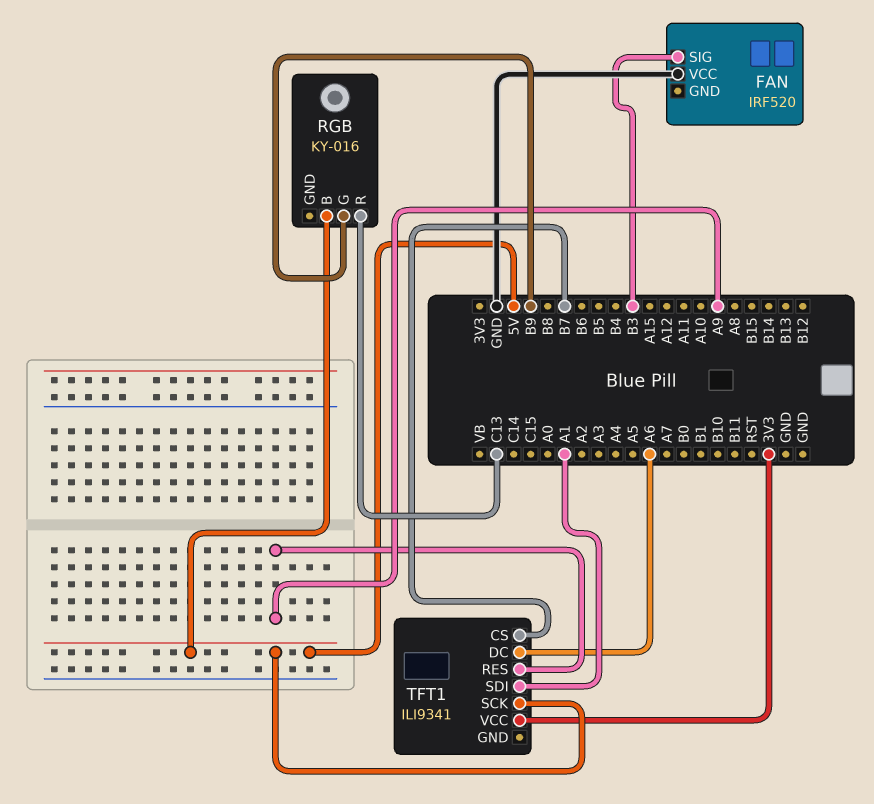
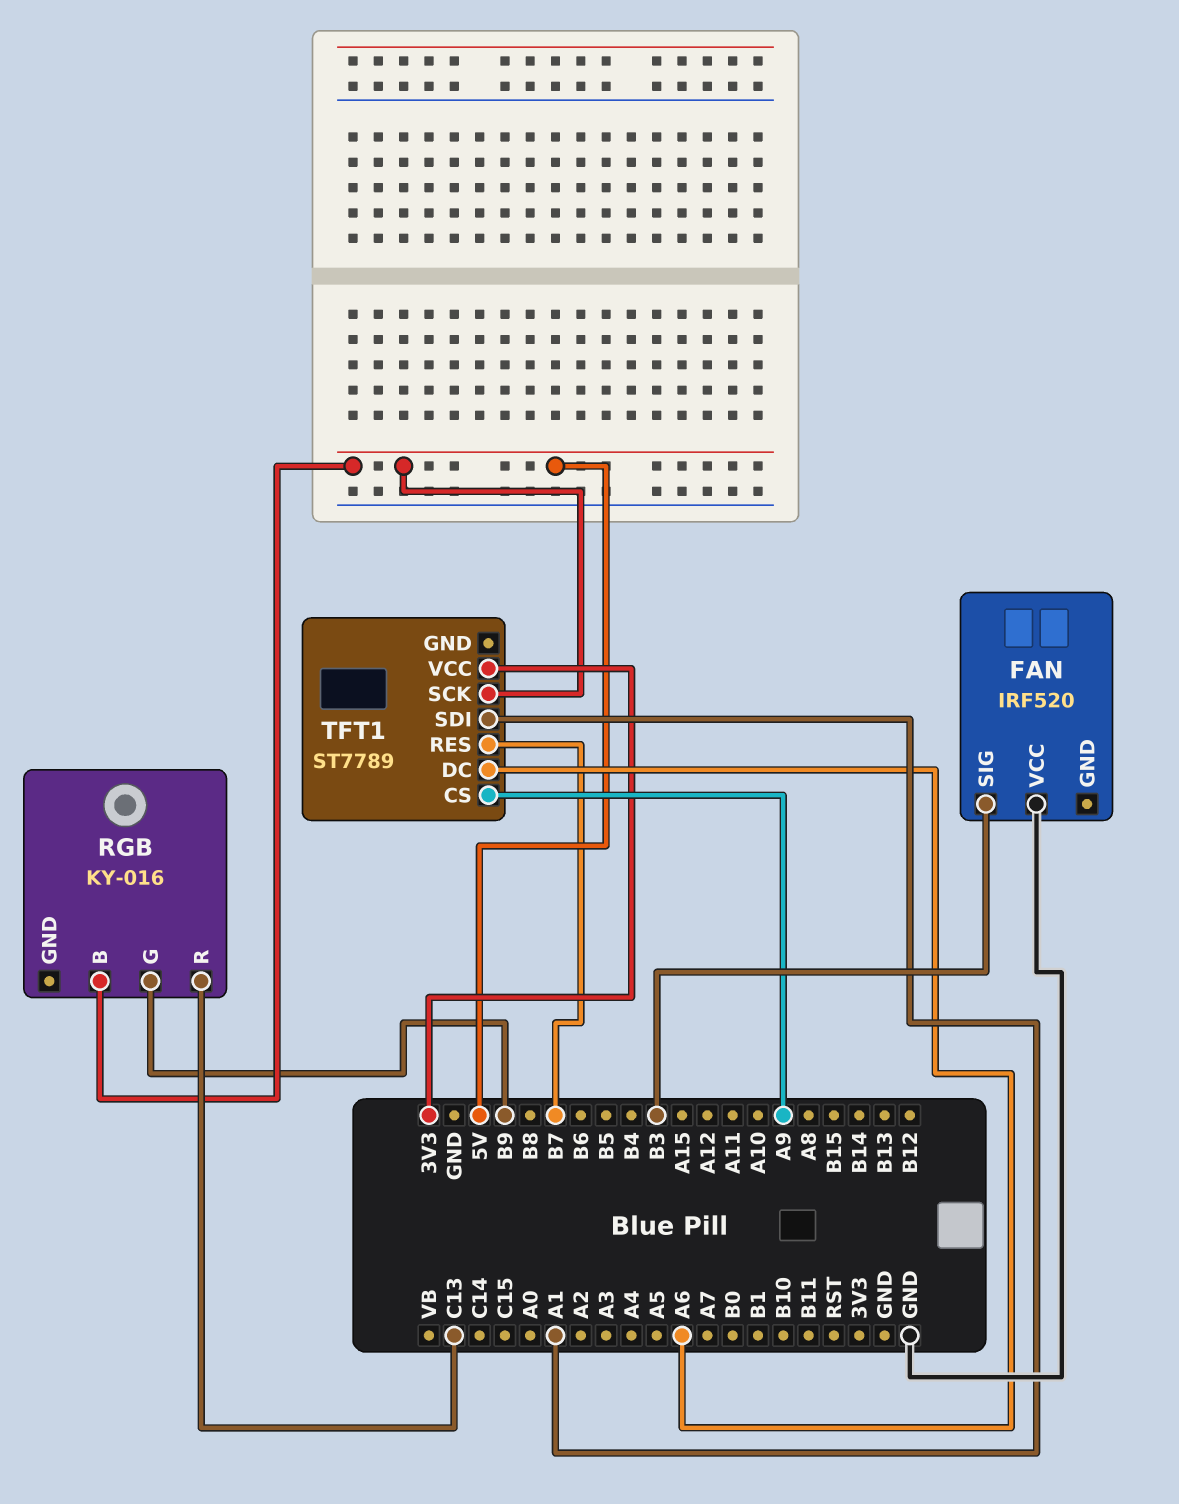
TFT1: ILI9341 -> ST7789
TFT1 pin CS: B7 -> A9
TFT1 pin RES: A9 -> B7

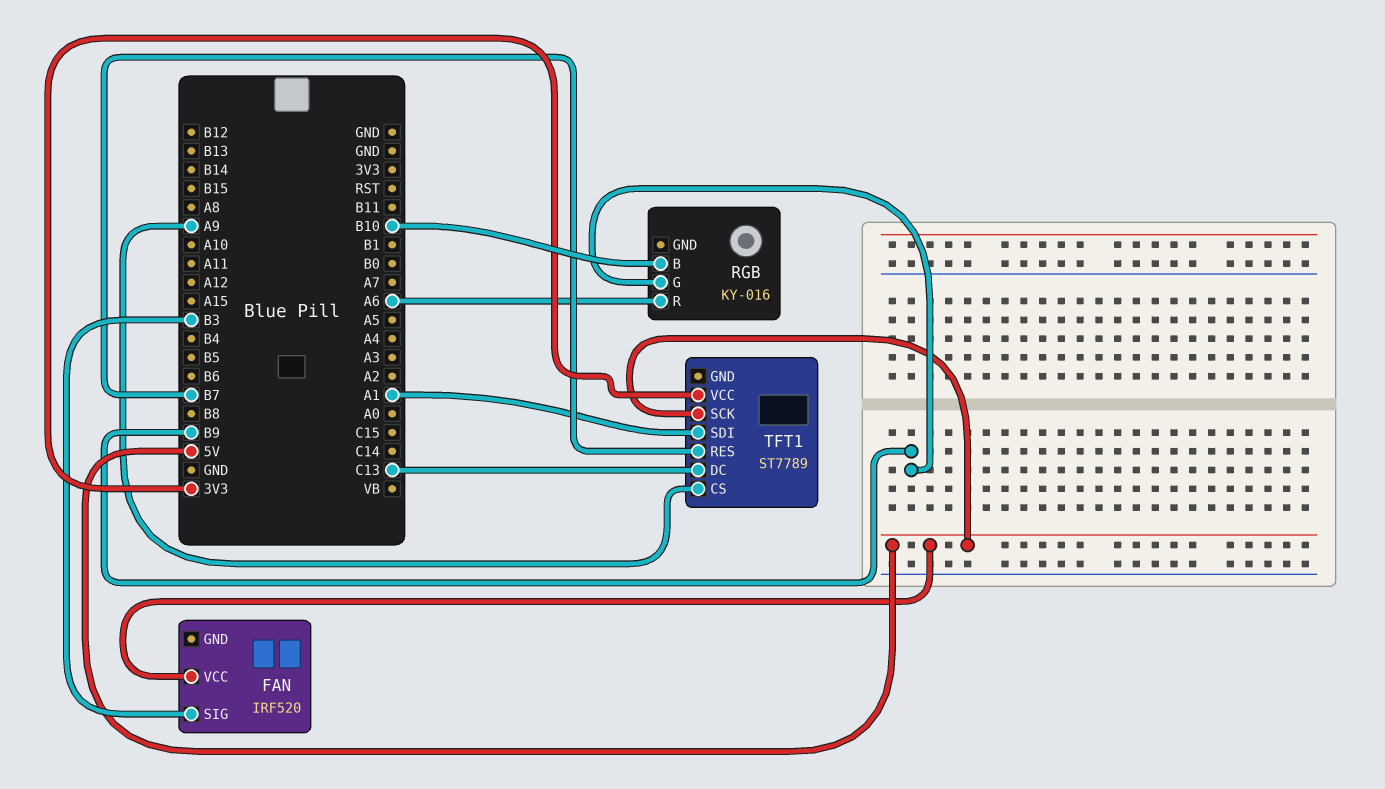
FAN pin VCC: GND -> 5V
RGB pin B: 5V -> B10
RGB pin R: C13 -> A6
TFT1 pin DC: A6 -> C13

